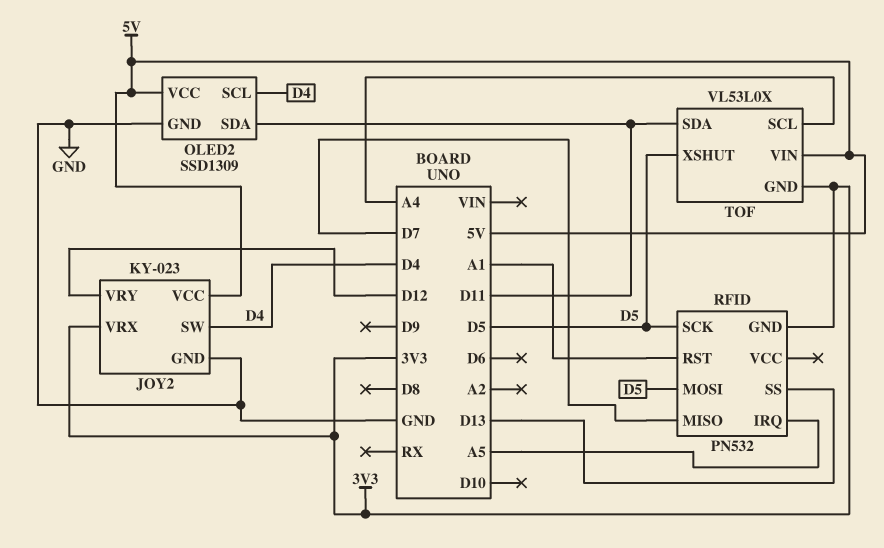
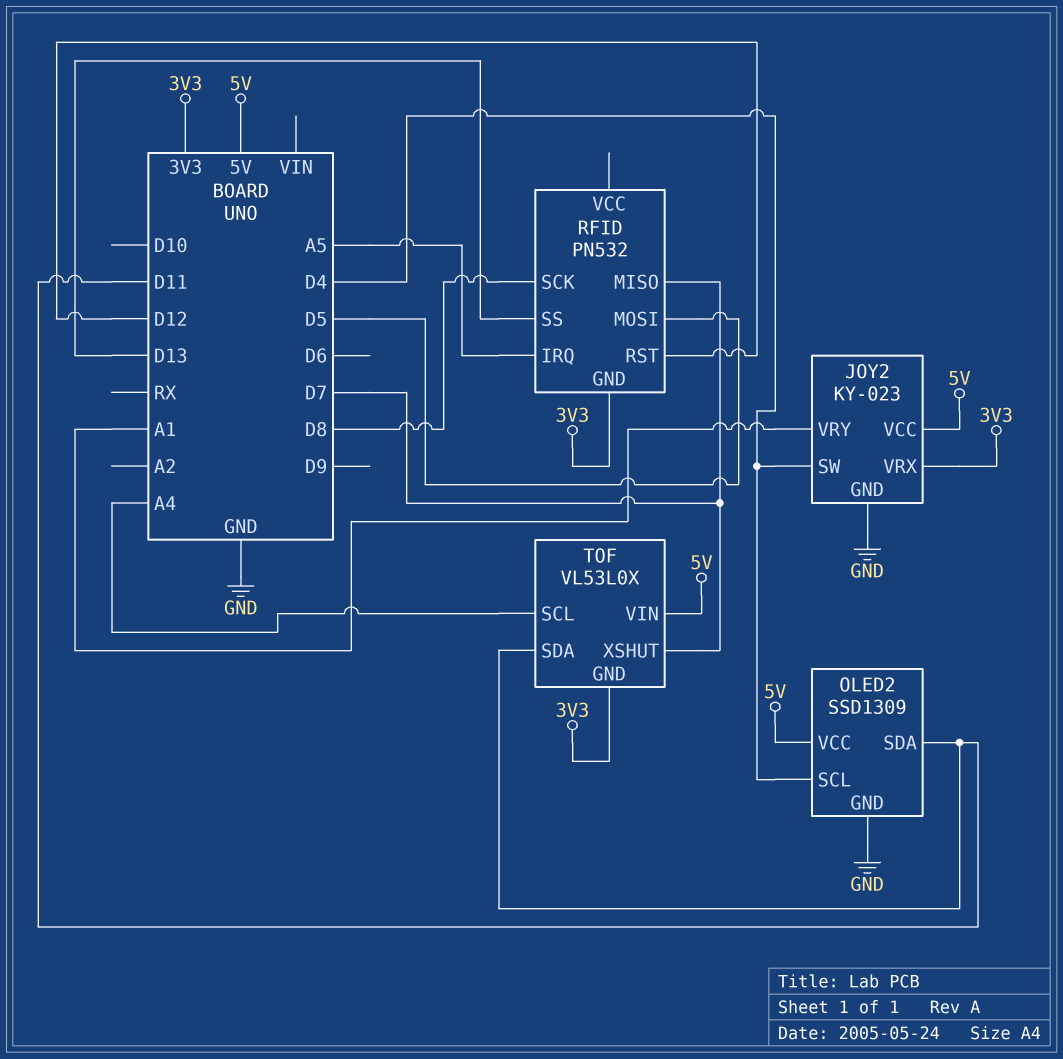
JOY2 pin VRY: D12 -> A1
RFID pin RST: A1 -> D12
RFID pin SCK: D5 -> D8
TOF pin XSHUT: D5 -> D7

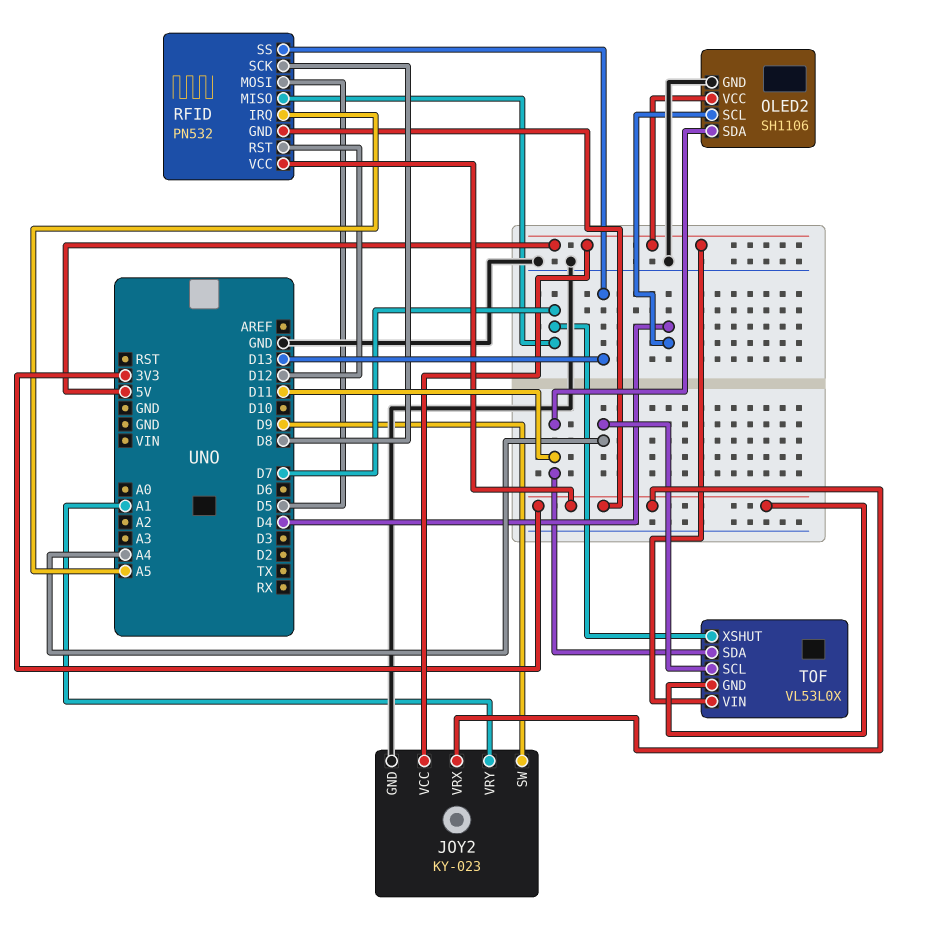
JOY2 pin SW: D4 -> D9
OLED2: SSD1309 -> SH1106
RFID pin VCC: none -> 3V3

